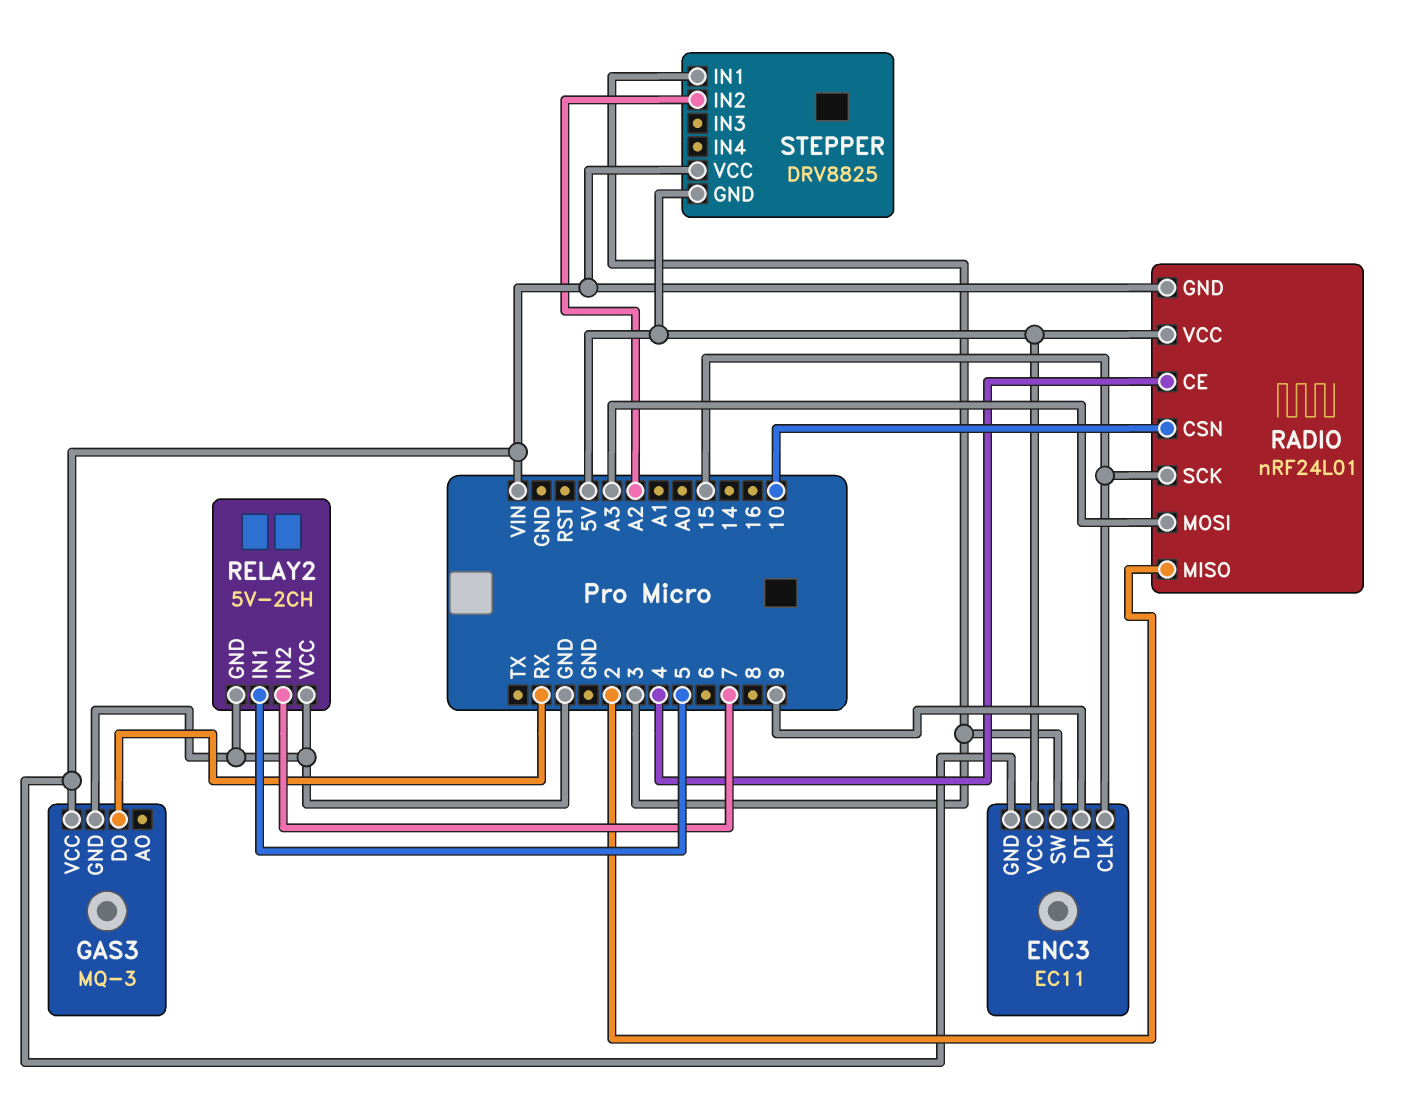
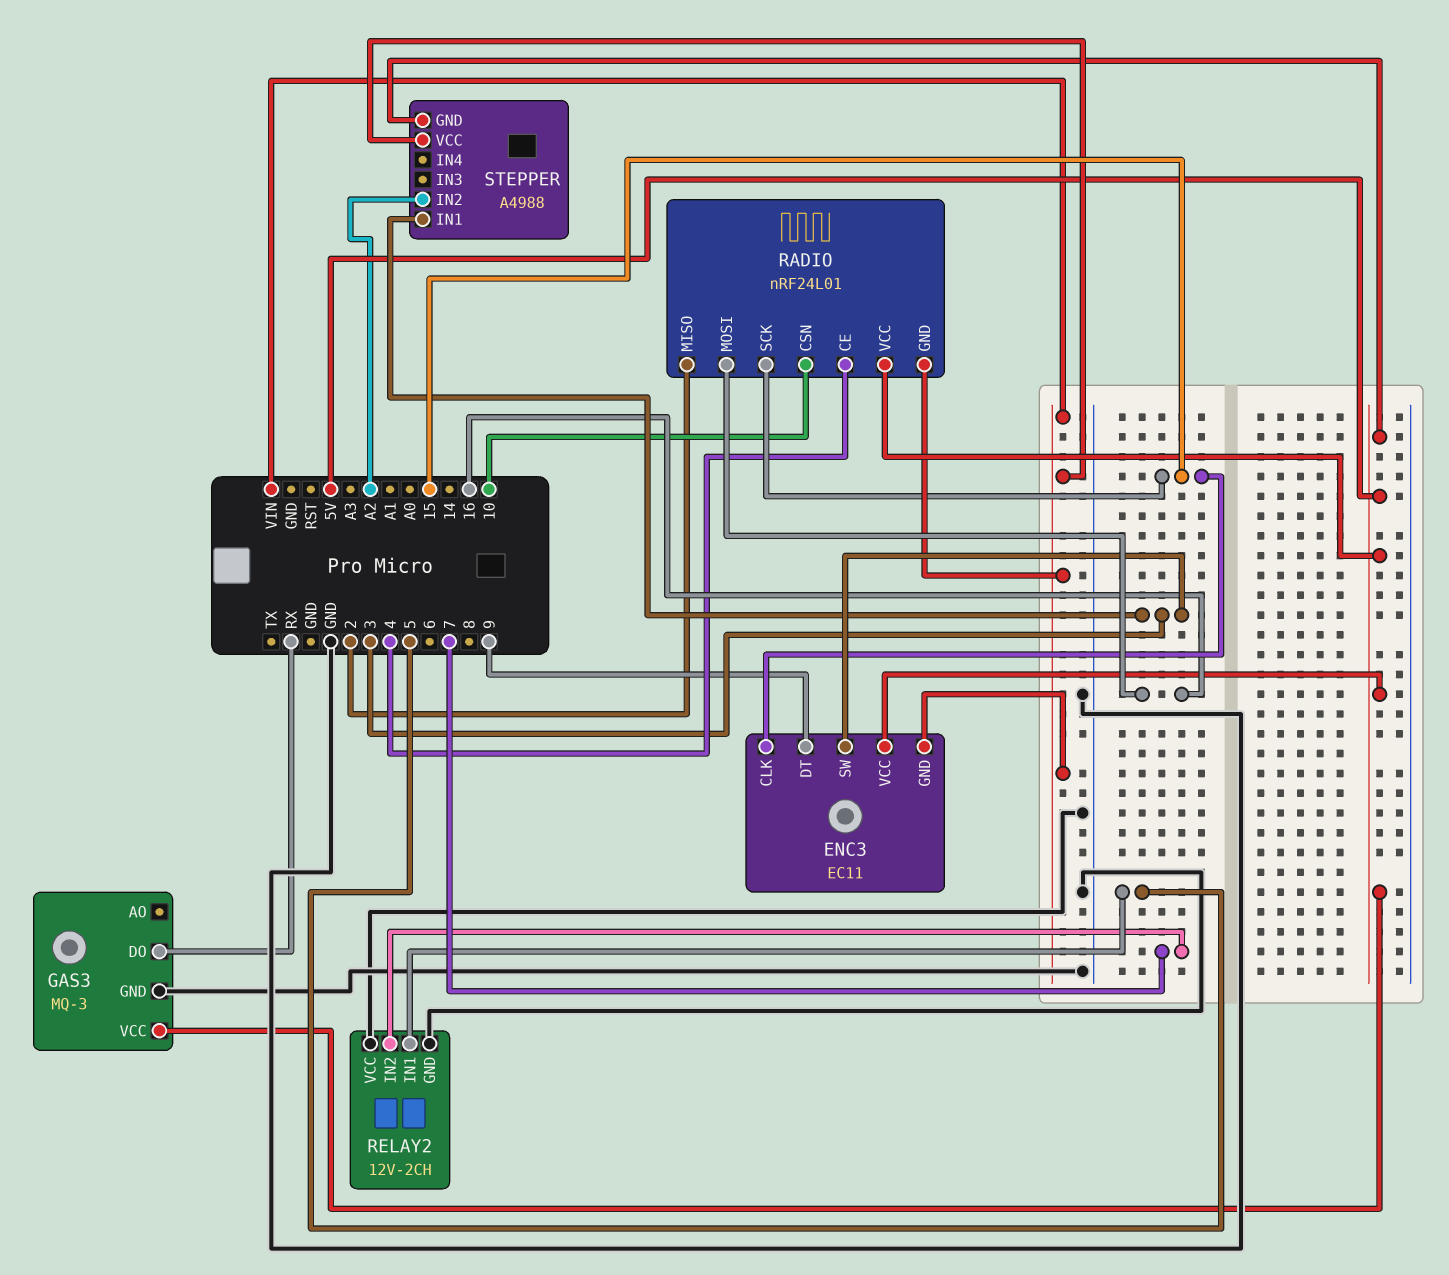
GAS3 pin VCC: VIN -> 5V
RADIO pin MOSI: A3 -> 16
RELAY2: 5V-2CH -> 12V-2CH
STEPPER: DRV8825 -> A4988

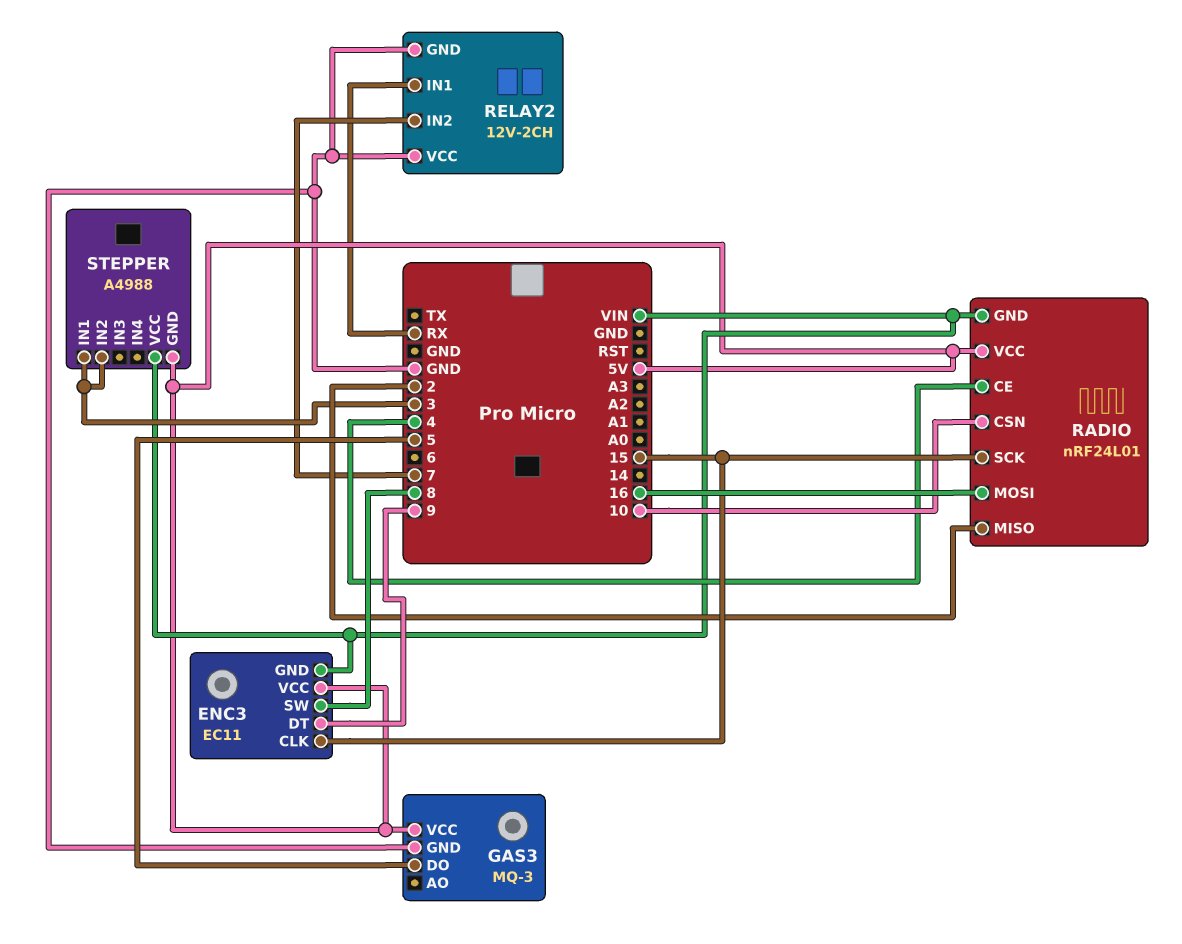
ENC3 pin SW: 3 -> 8
GAS3 pin DO: RX -> 5
RELAY2 pin IN1: 5 -> RX
STEPPER pin IN2: A2 -> 3

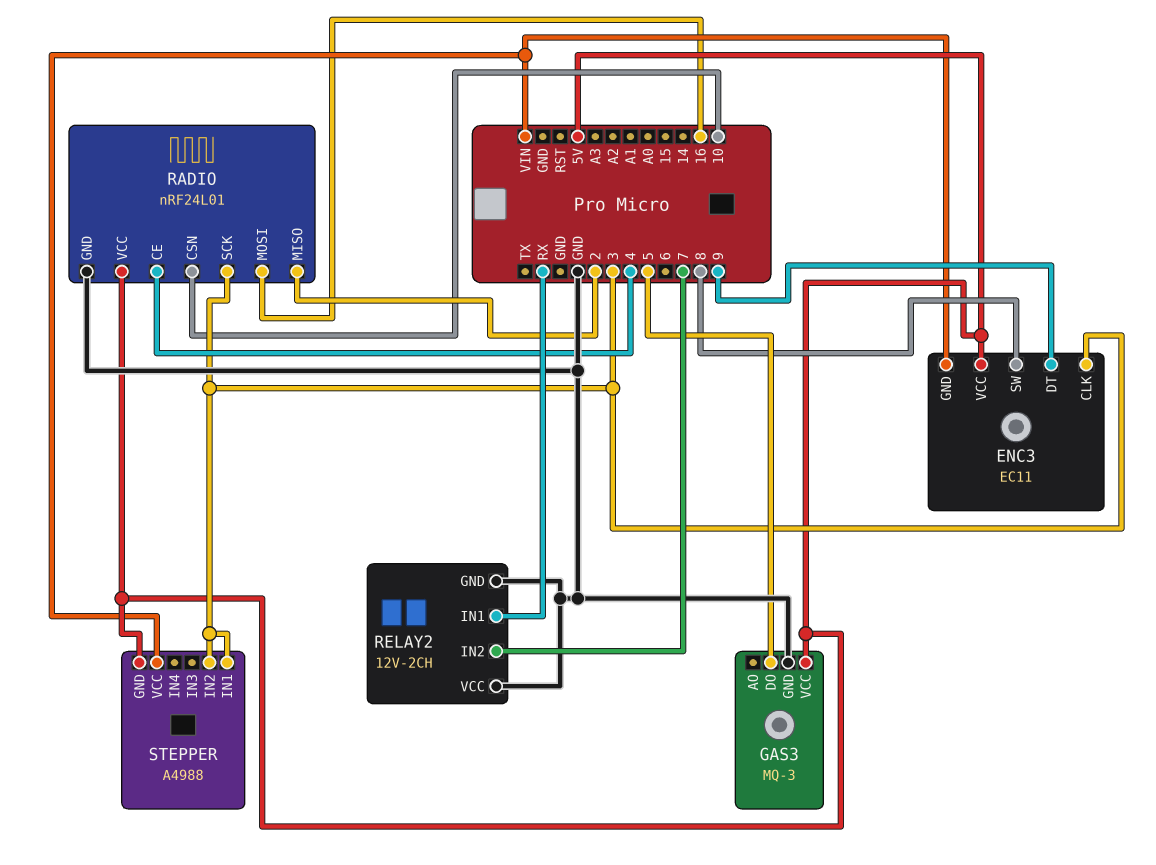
ENC3 pin CLK: 15 -> 3
RADIO pin GND: VIN -> GND
RADIO pin SCK: 15 -> 3

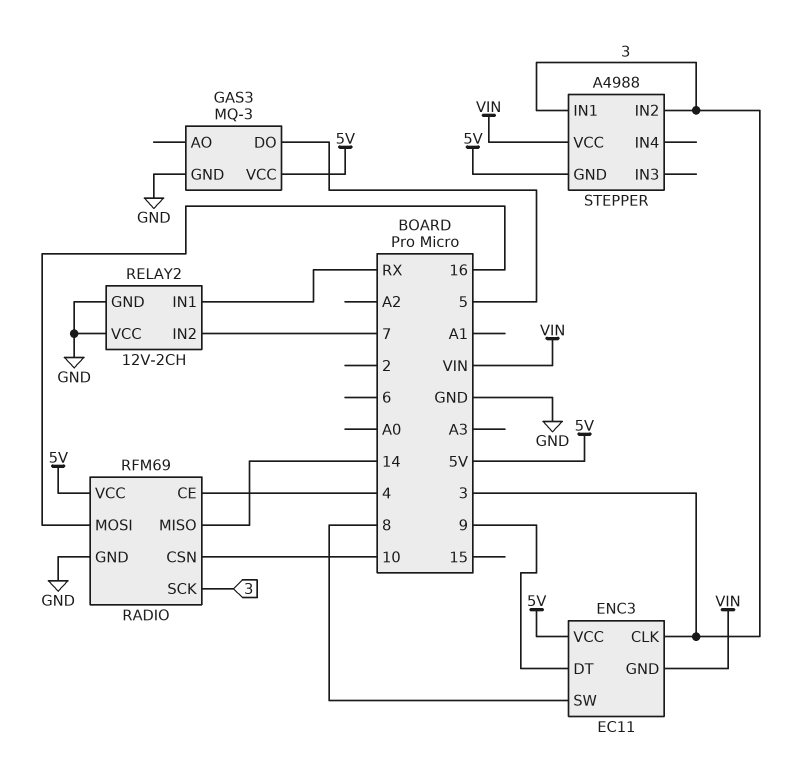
RADIO: nRF24L01 -> RFM69
RADIO pin MISO: 2 -> 14

